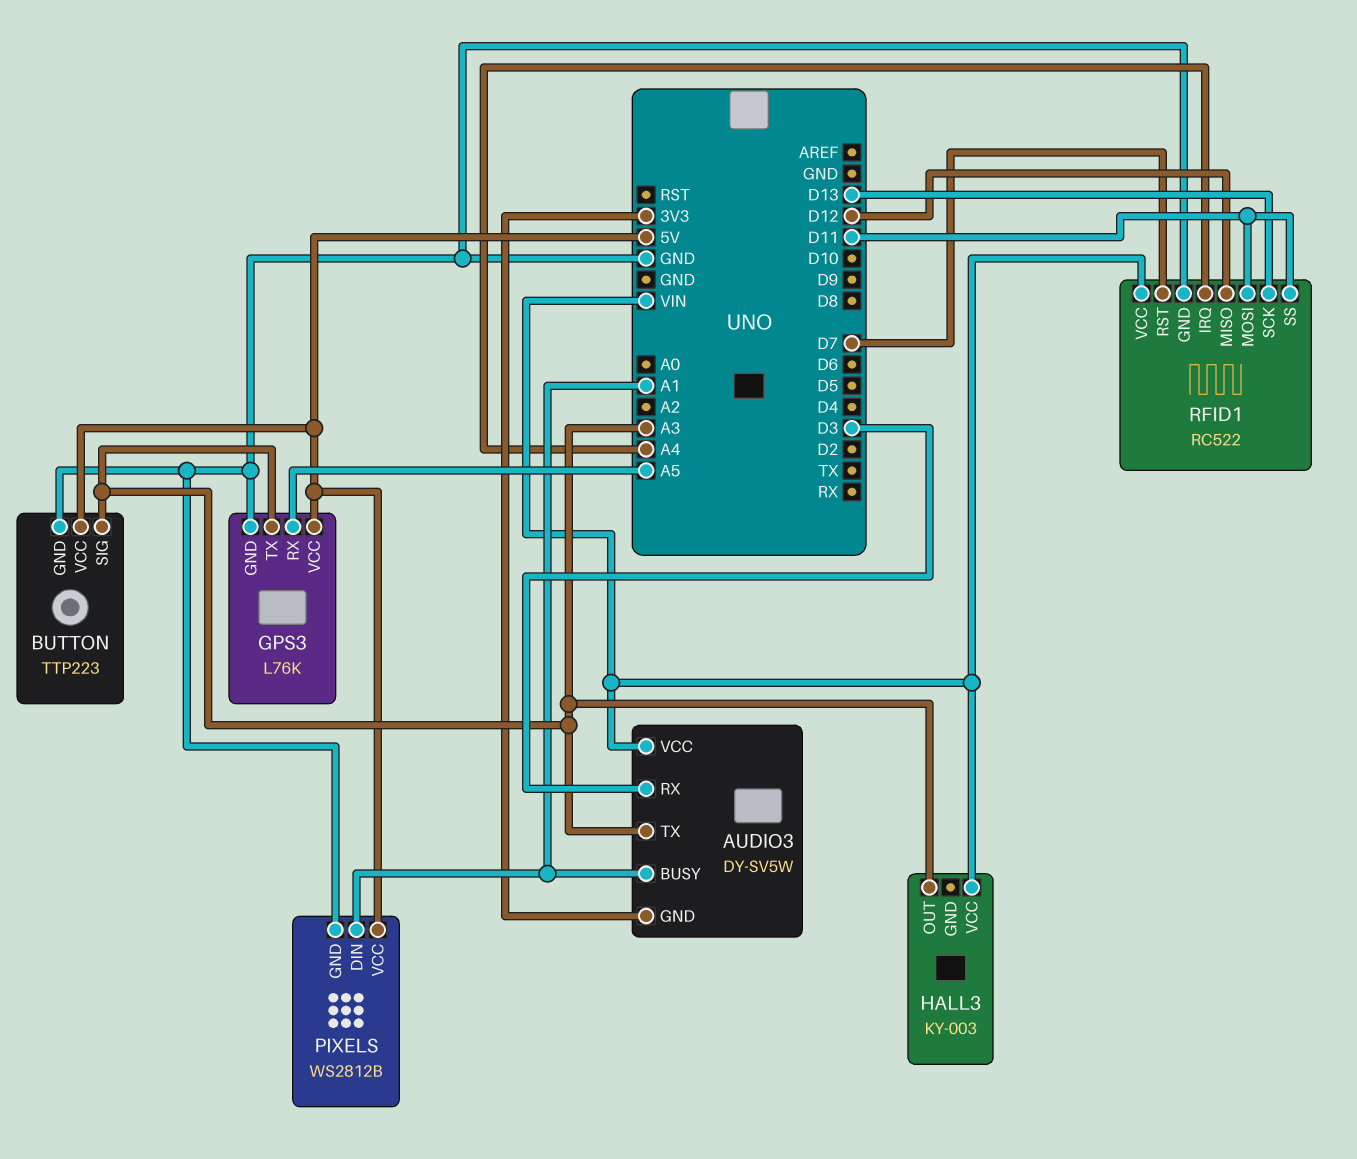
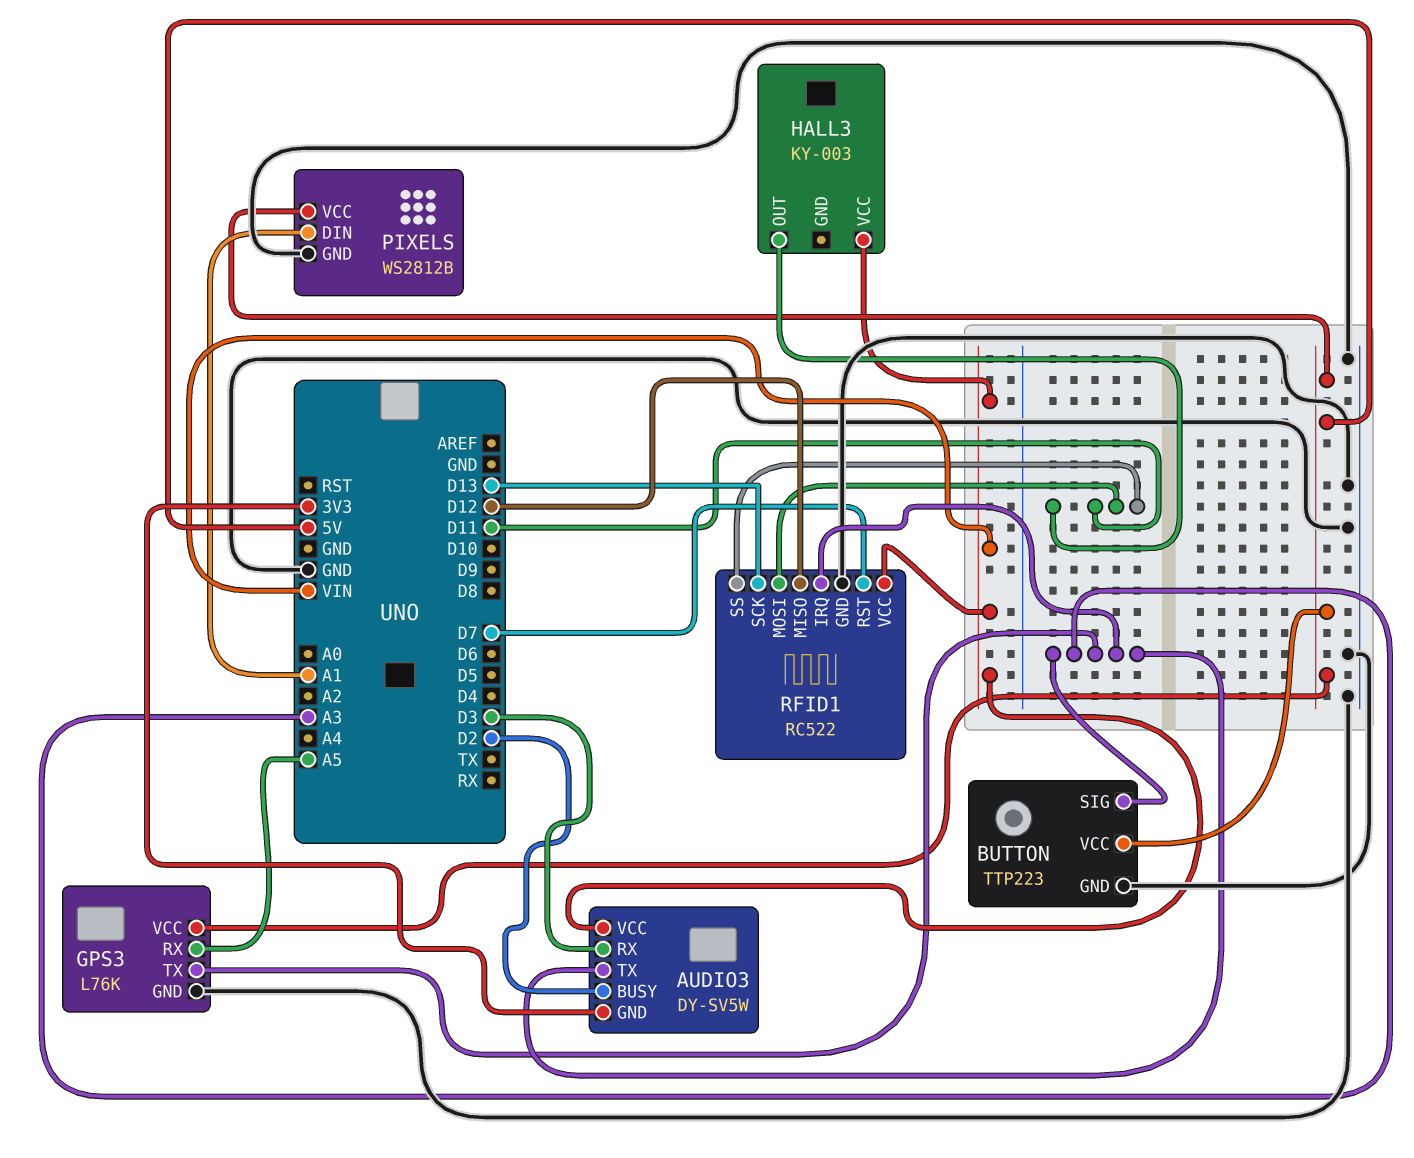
AUDIO3 pin BUSY: A1 -> D2
HALL3 pin OUT: A3 -> D11
RFID1 pin IRQ: A4 -> A3

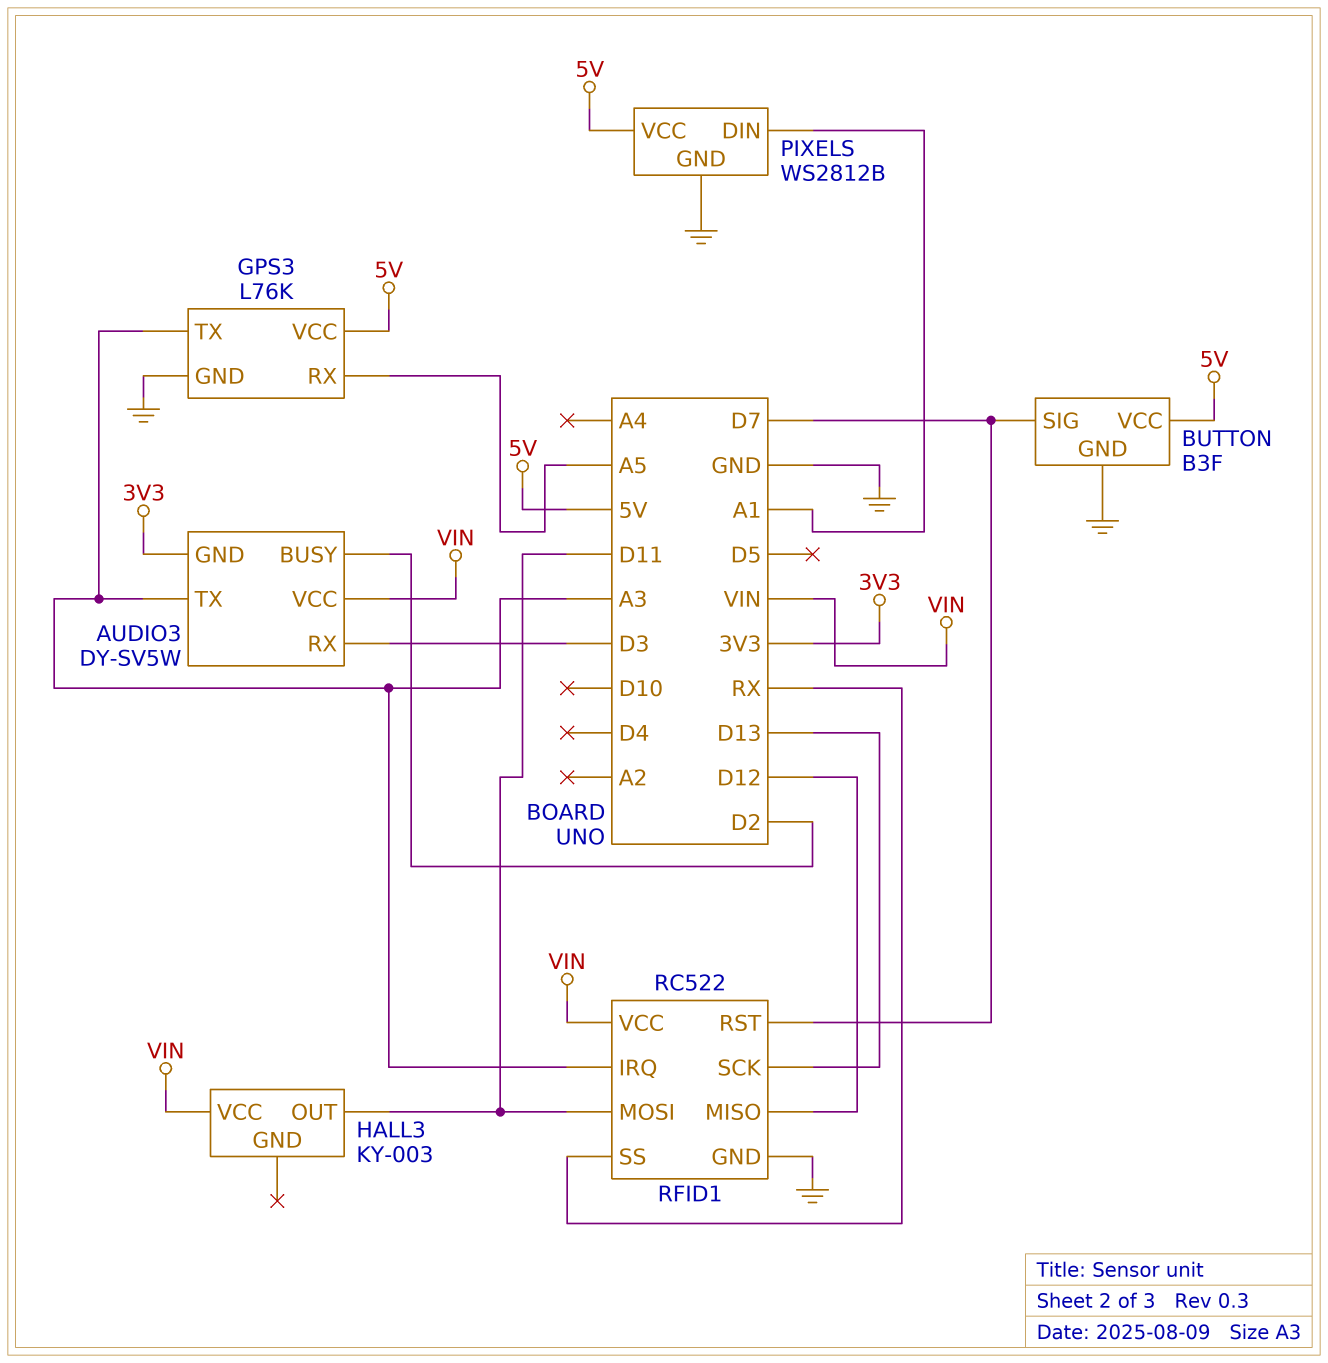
BUTTON: TTP223 -> B3F
BUTTON pin SIG: A3 -> D7
RFID1 pin SS: D11 -> RX

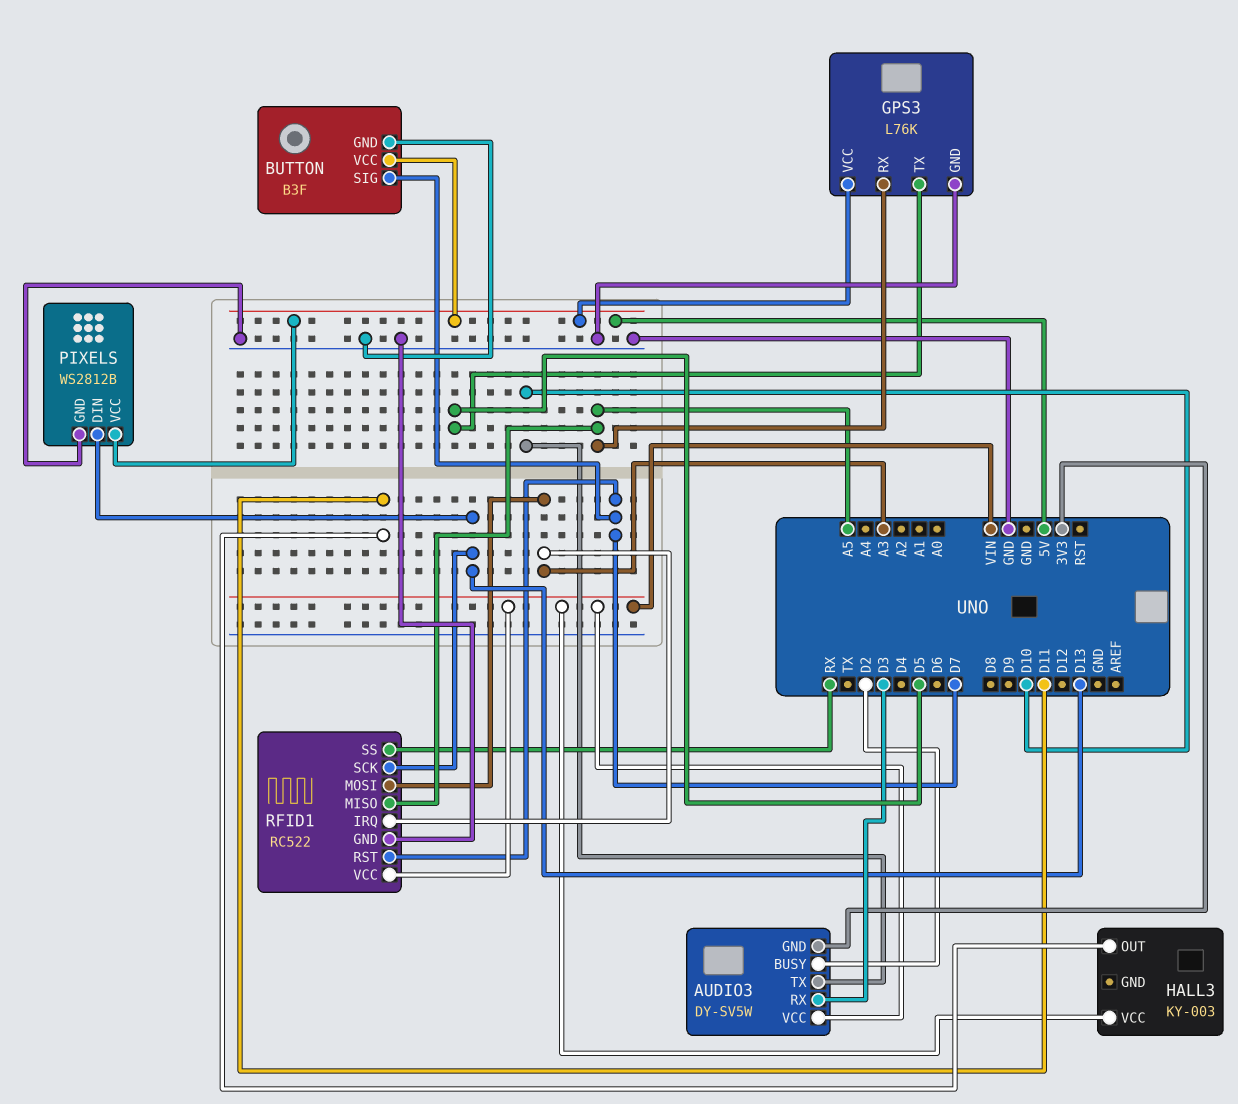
AUDIO3 pin TX: A3 -> D10
GPS3 pin TX: A3 -> D5
PIXELS pin DIN: A1 -> D13
RFID1 pin MISO: D12 -> A5
RFID1 pin MOSI: D11 -> A3

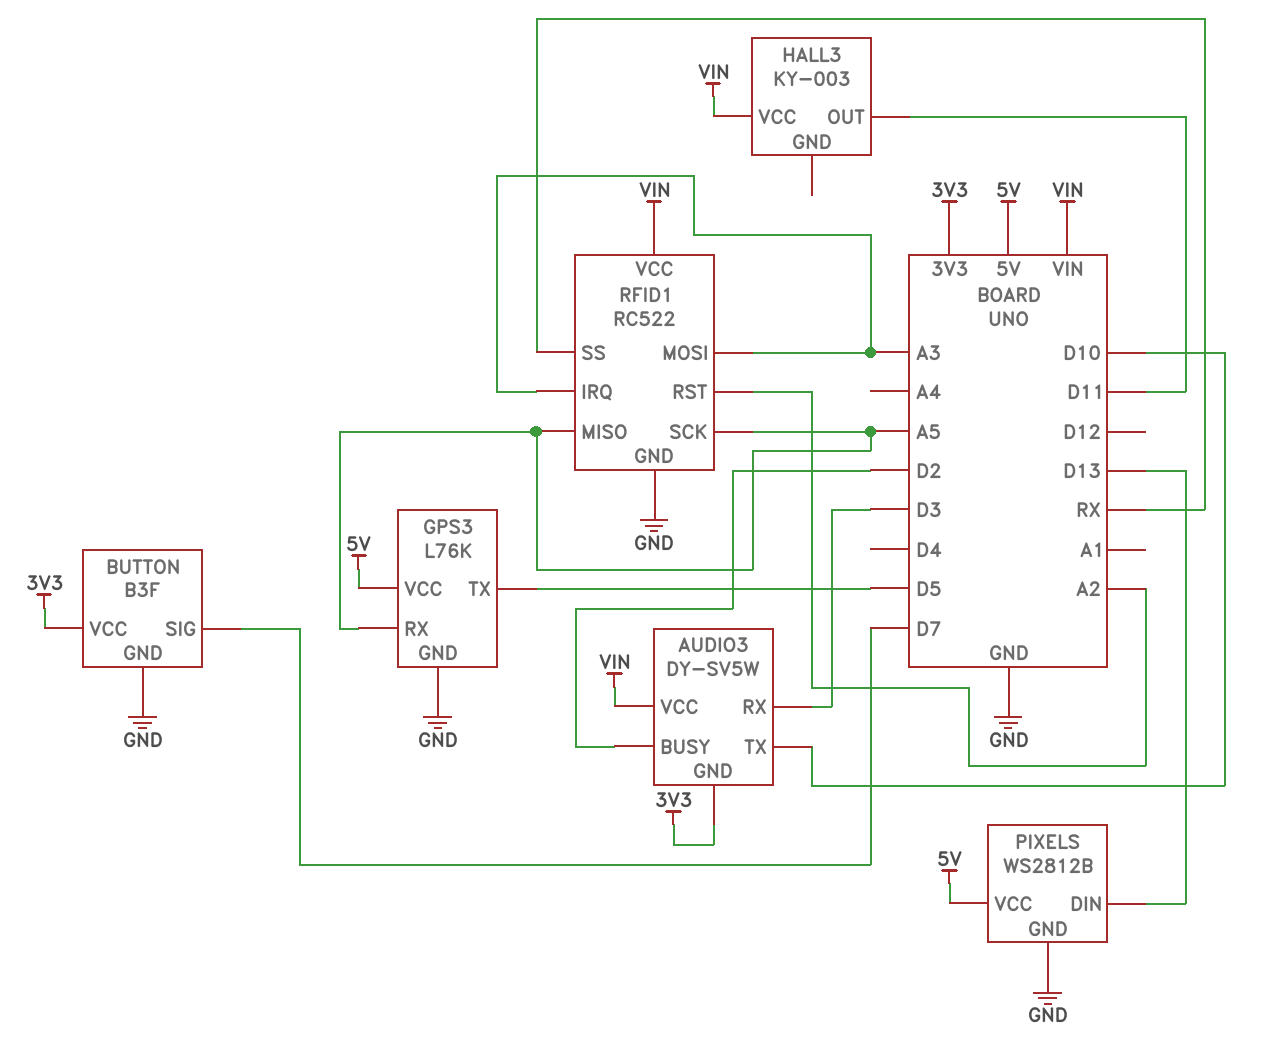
BUTTON pin VCC: 5V -> 3V3
RFID1 pin RST: D7 -> A2
RFID1 pin SCK: D13 -> A5

